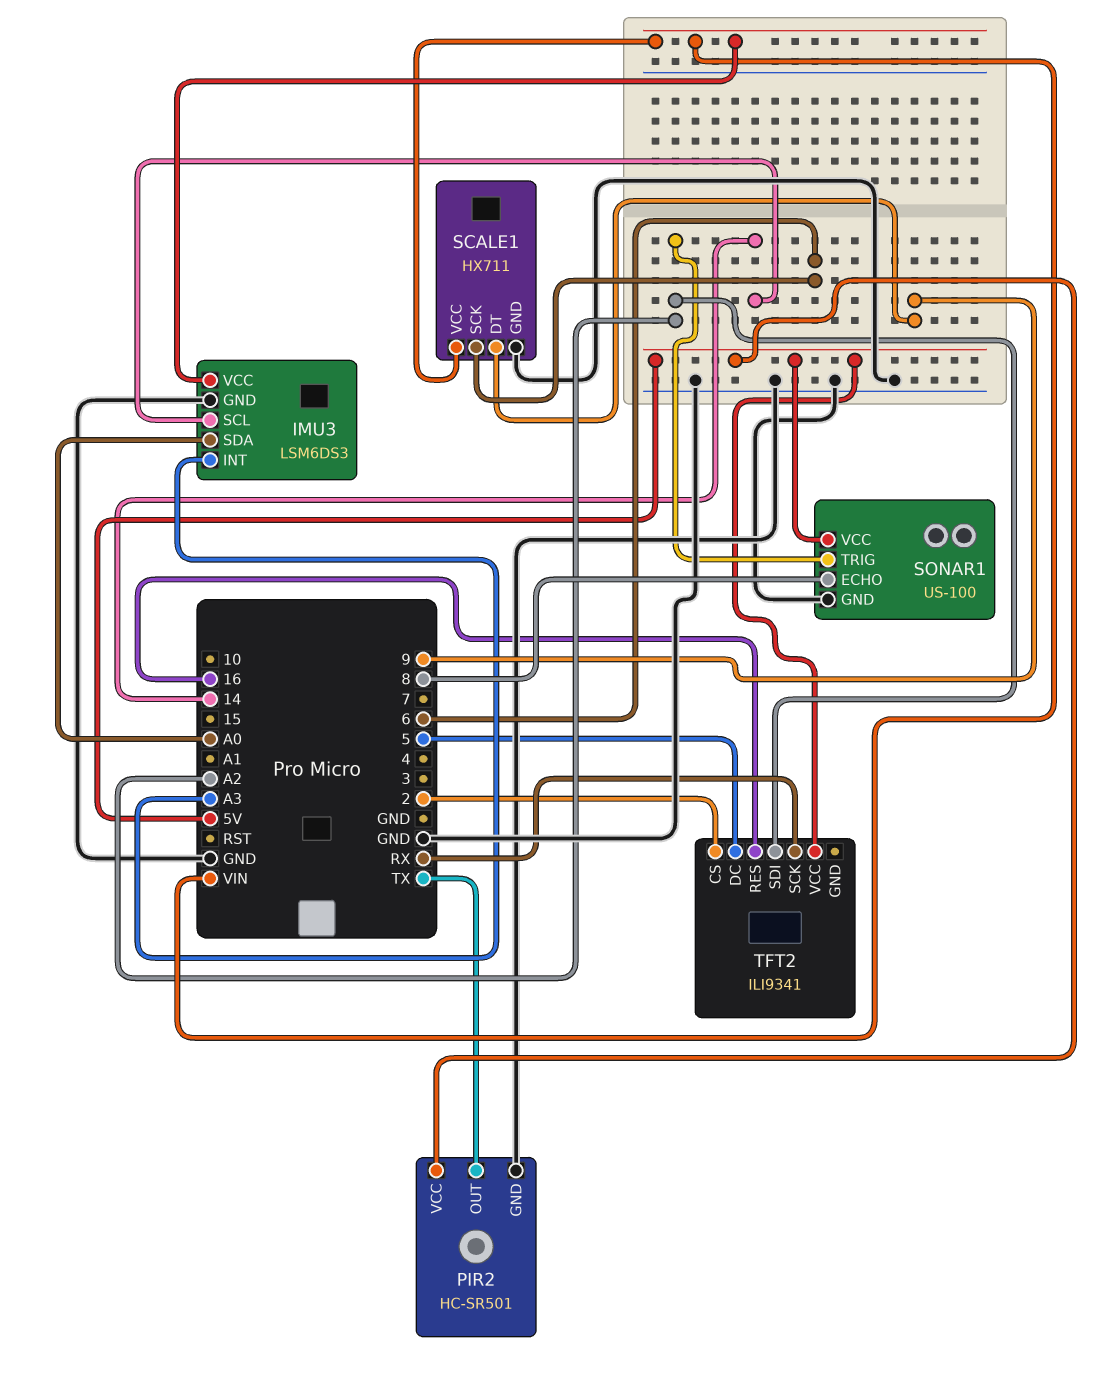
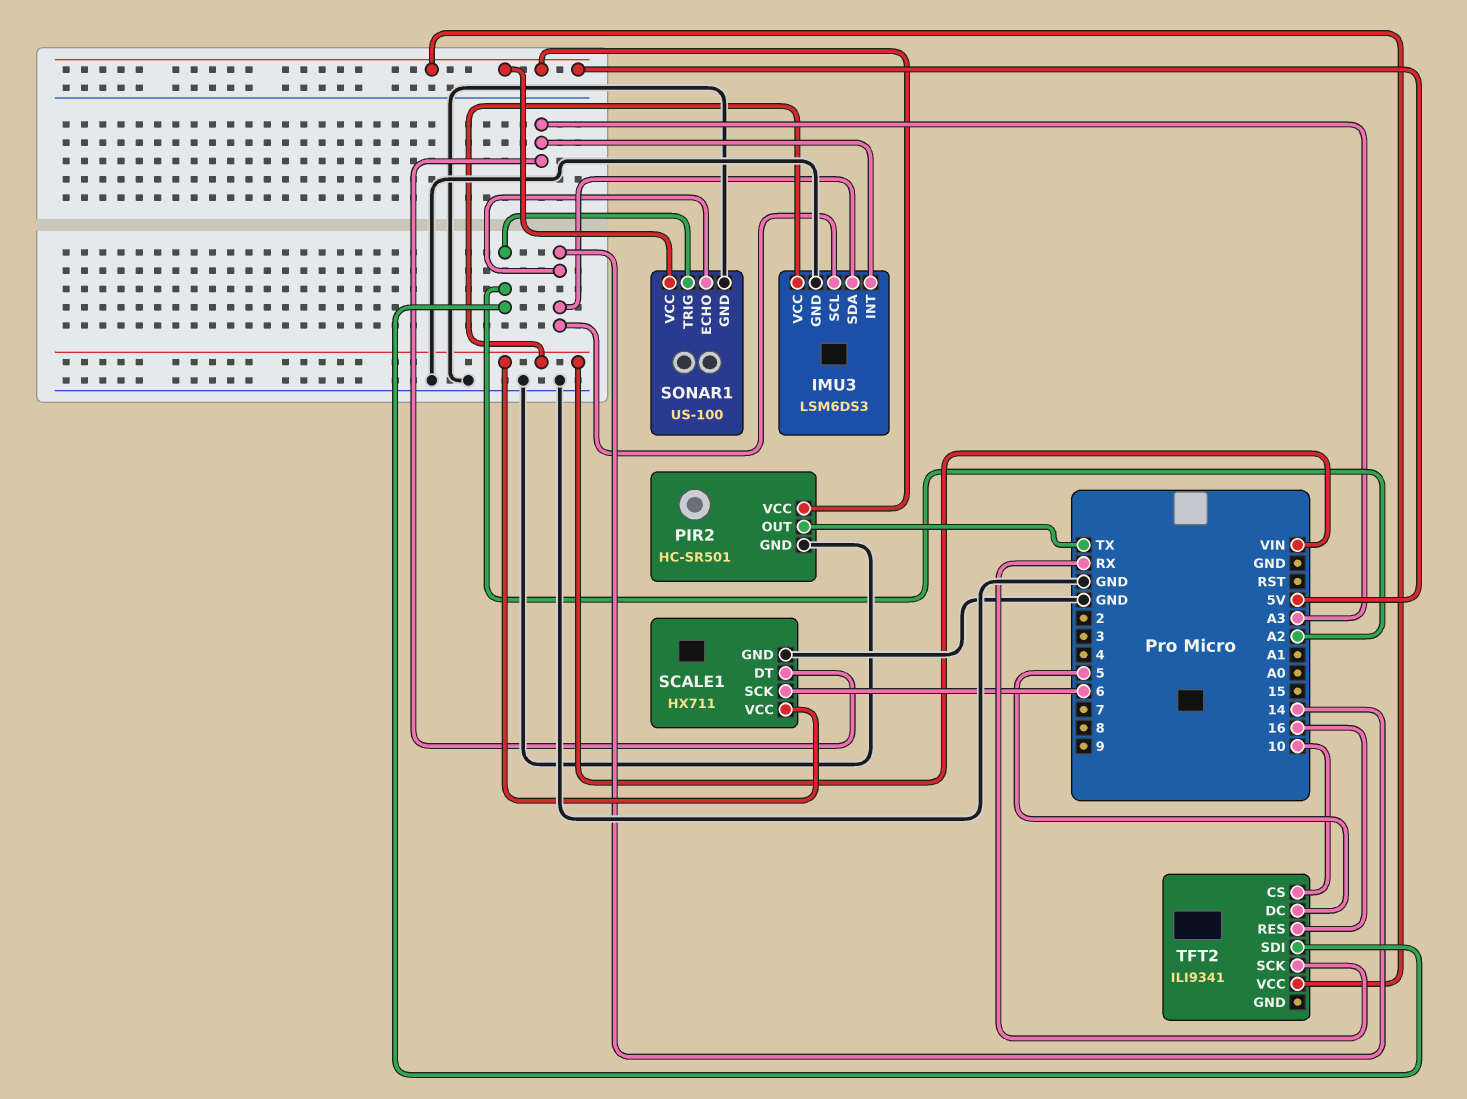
IMU3 pin SDA: A0 -> 14
SCALE1 pin DT: 9 -> A3
SONAR1 pin ECHO: 8 -> 14
TFT2 pin CS: 2 -> 10

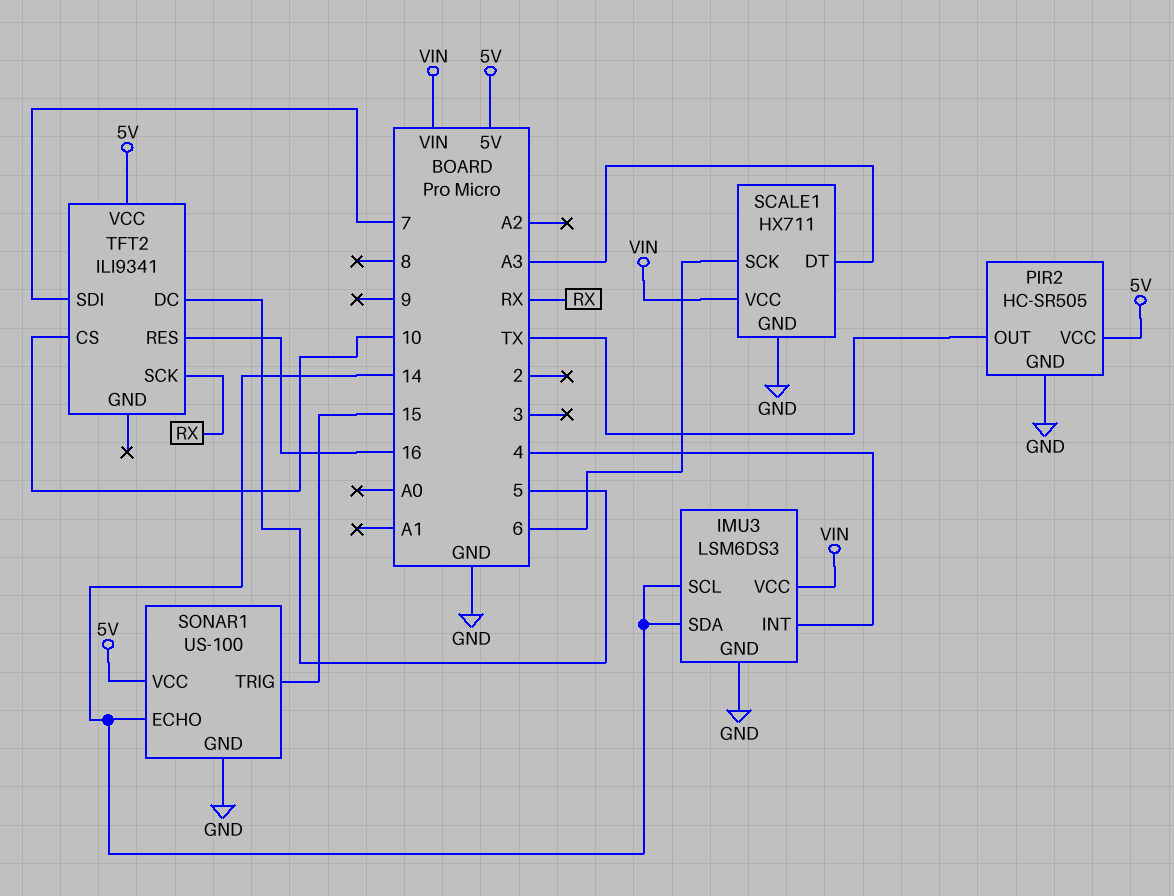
IMU3 pin INT: A3 -> 4
PIR2: HC-SR501 -> HC-SR505
SONAR1 pin TRIG: A2 -> 15
TFT2 pin SDI: A2 -> 7

